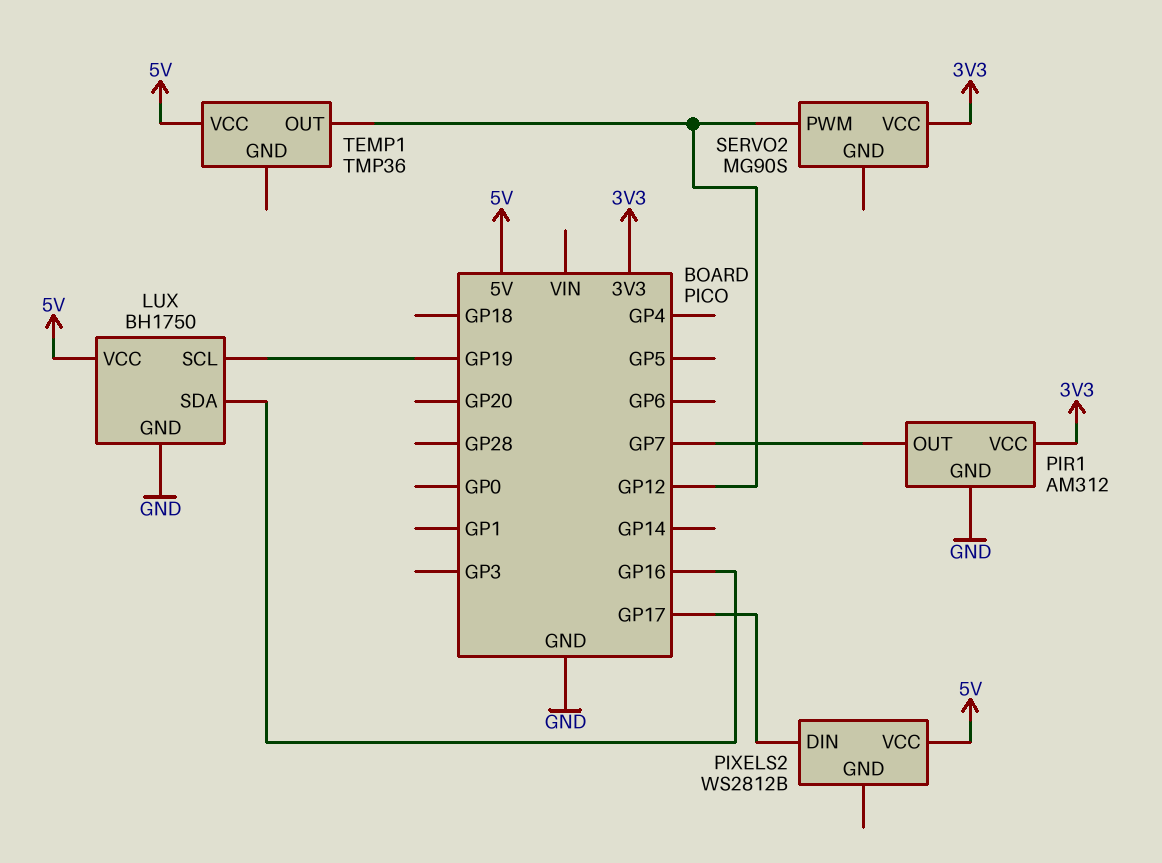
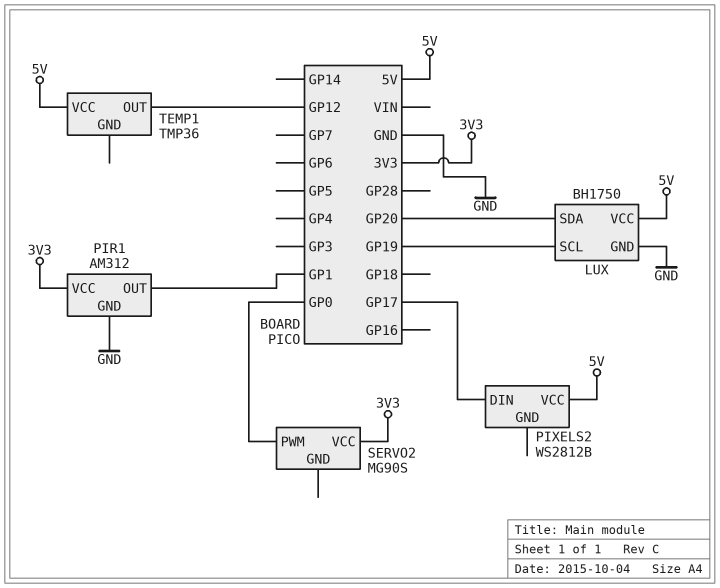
LUX pin SDA: GP16 -> GP20
PIR1 pin OUT: GP7 -> GP1
SERVO2 pin PWM: GP12 -> GP0

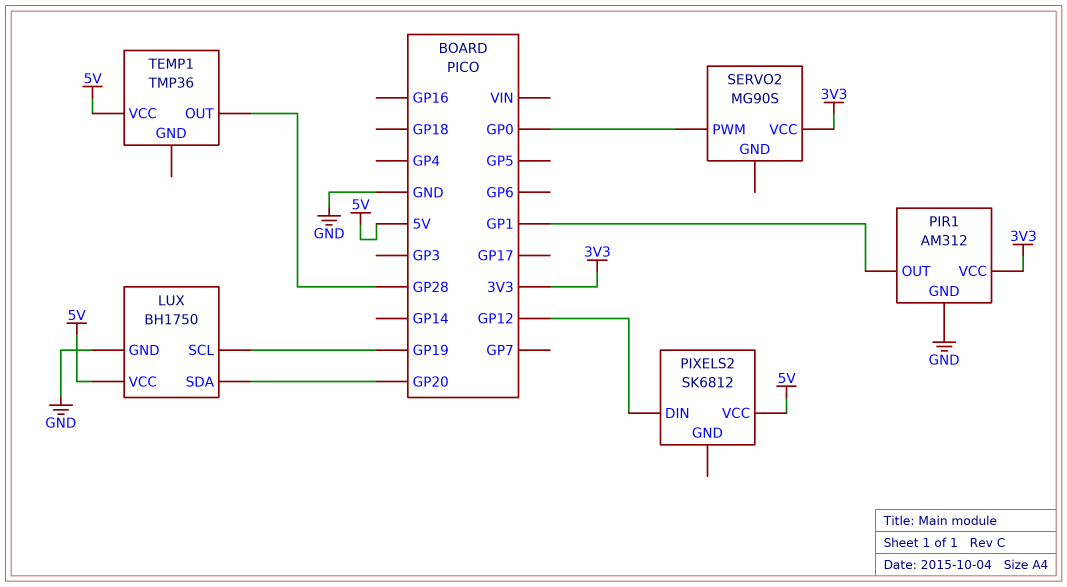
PIXELS2: WS2812B -> SK6812
PIXELS2 pin DIN: GP17 -> GP12
TEMP1 pin OUT: GP12 -> GP28

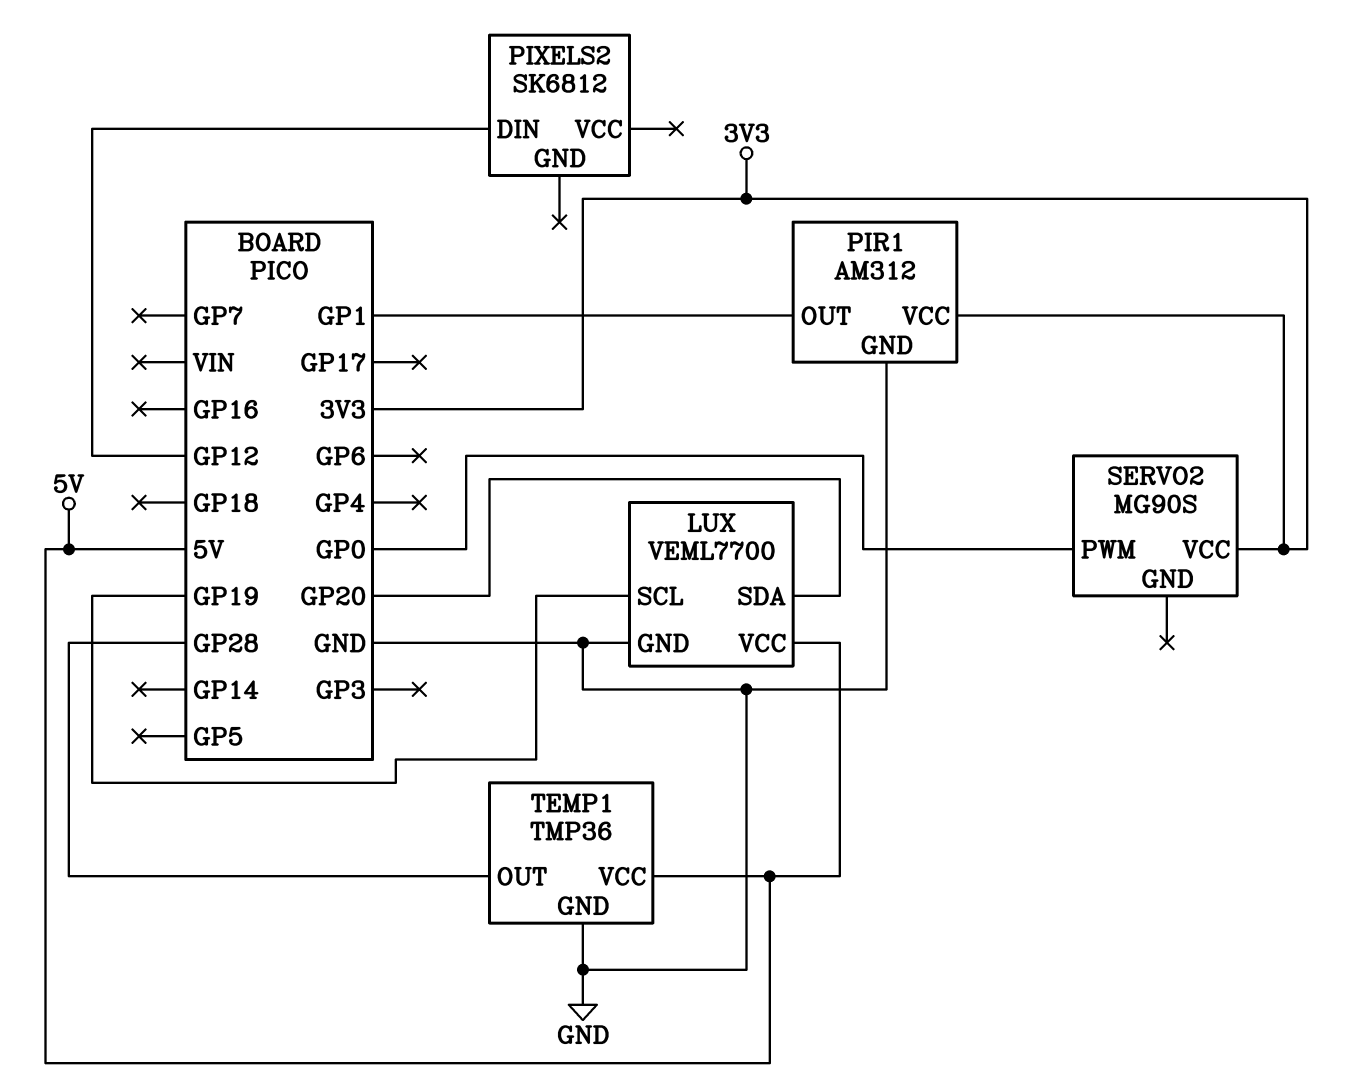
LUX: BH1750 -> VEML7700
PIXELS2 pin VCC: 5V -> none
TEMP1 pin GND: none -> GND

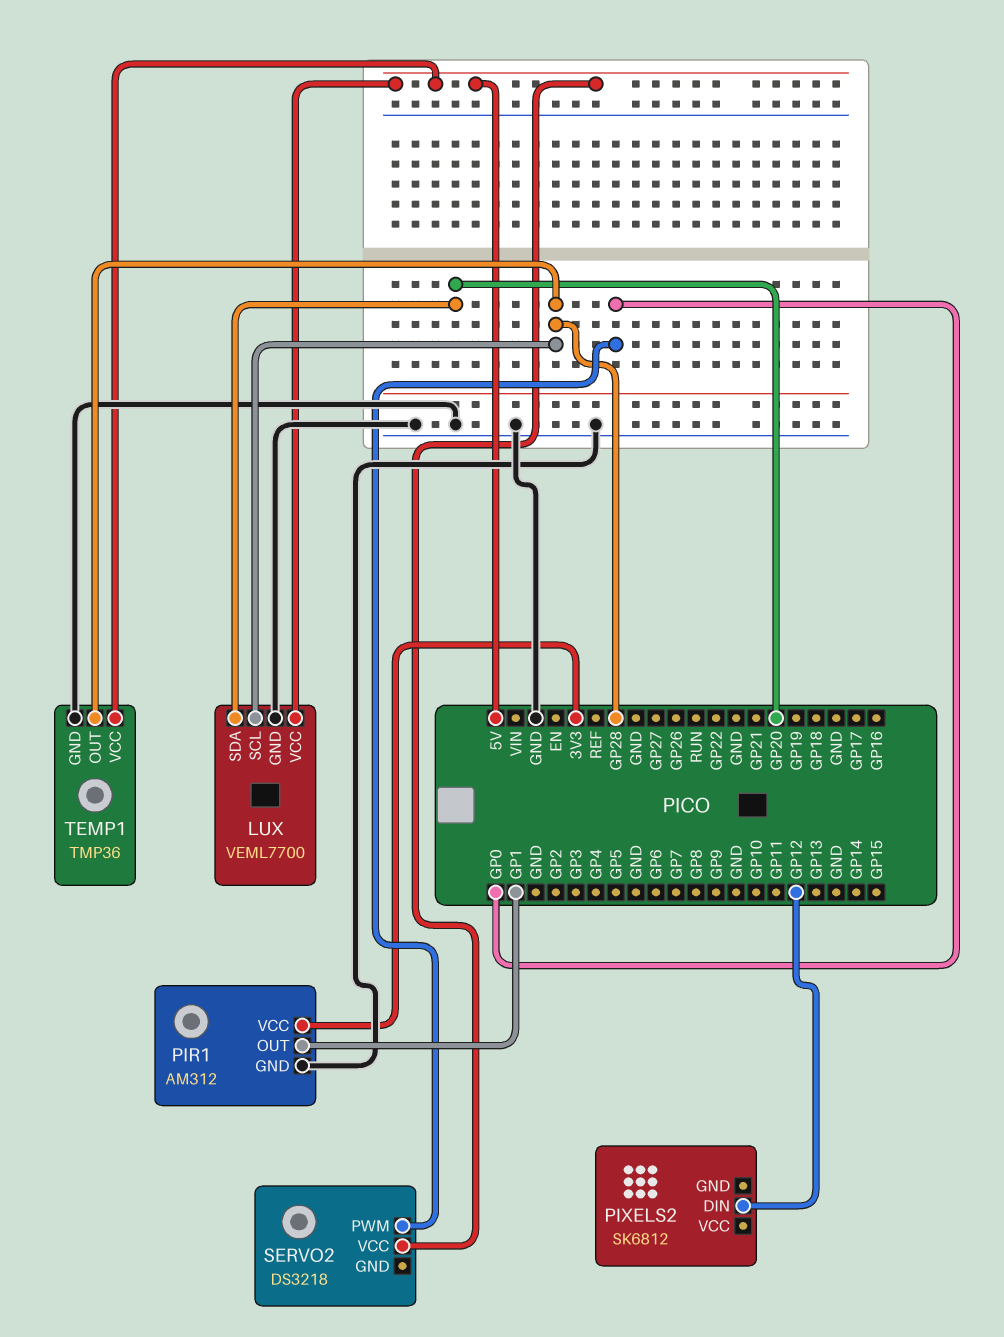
LUX pin SCL: GP19 -> GP28
SERVO2: MG90S -> DS3218
SERVO2 pin VCC: 3V3 -> 5V

